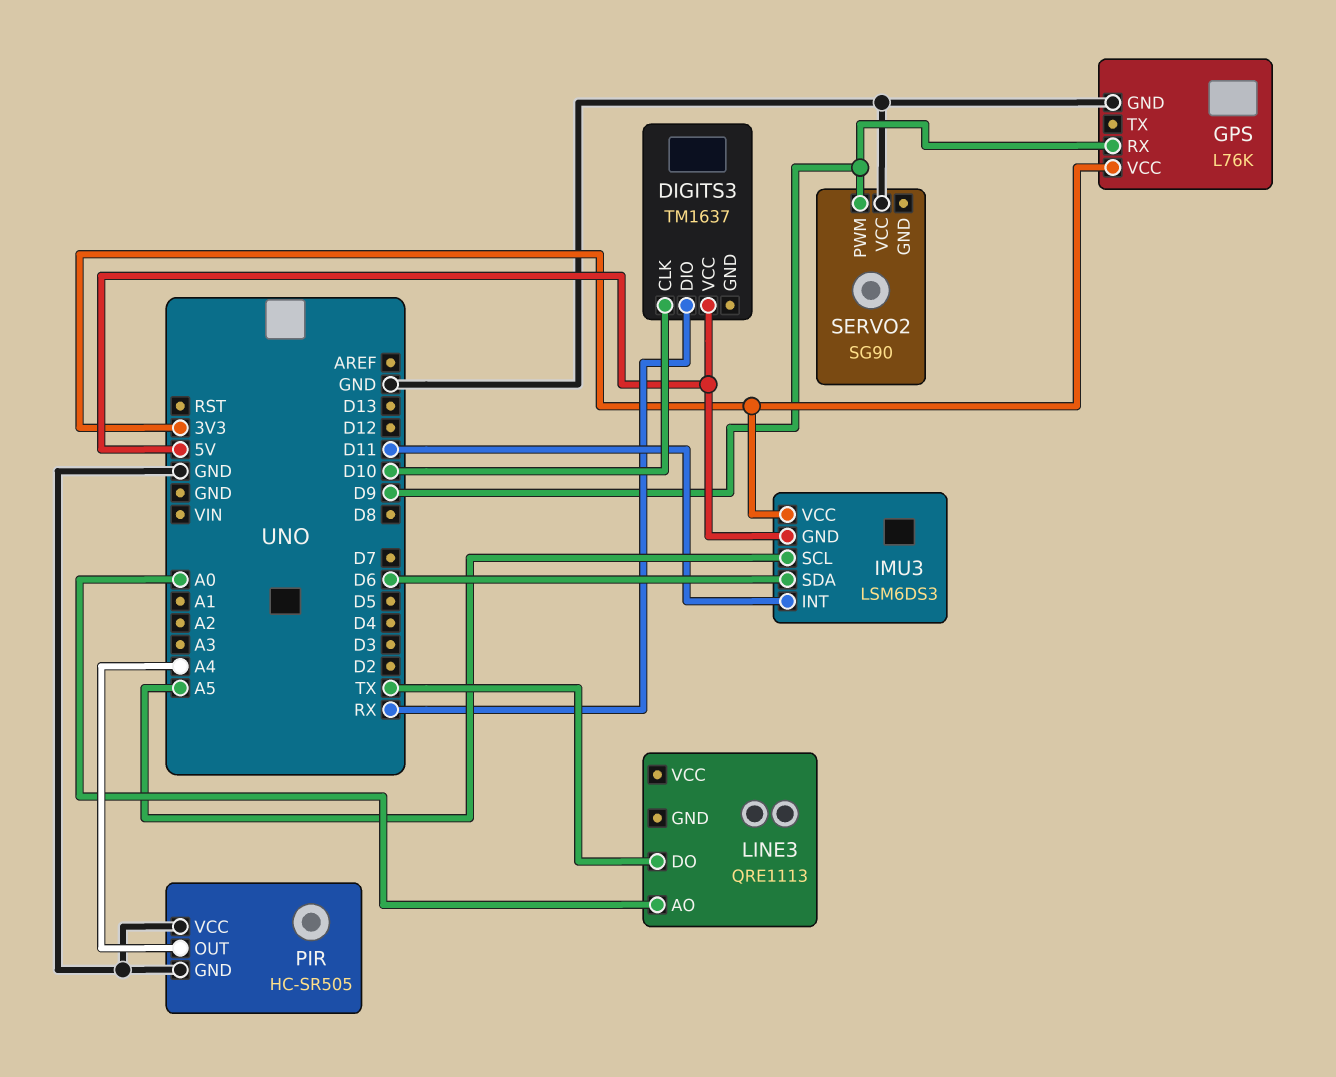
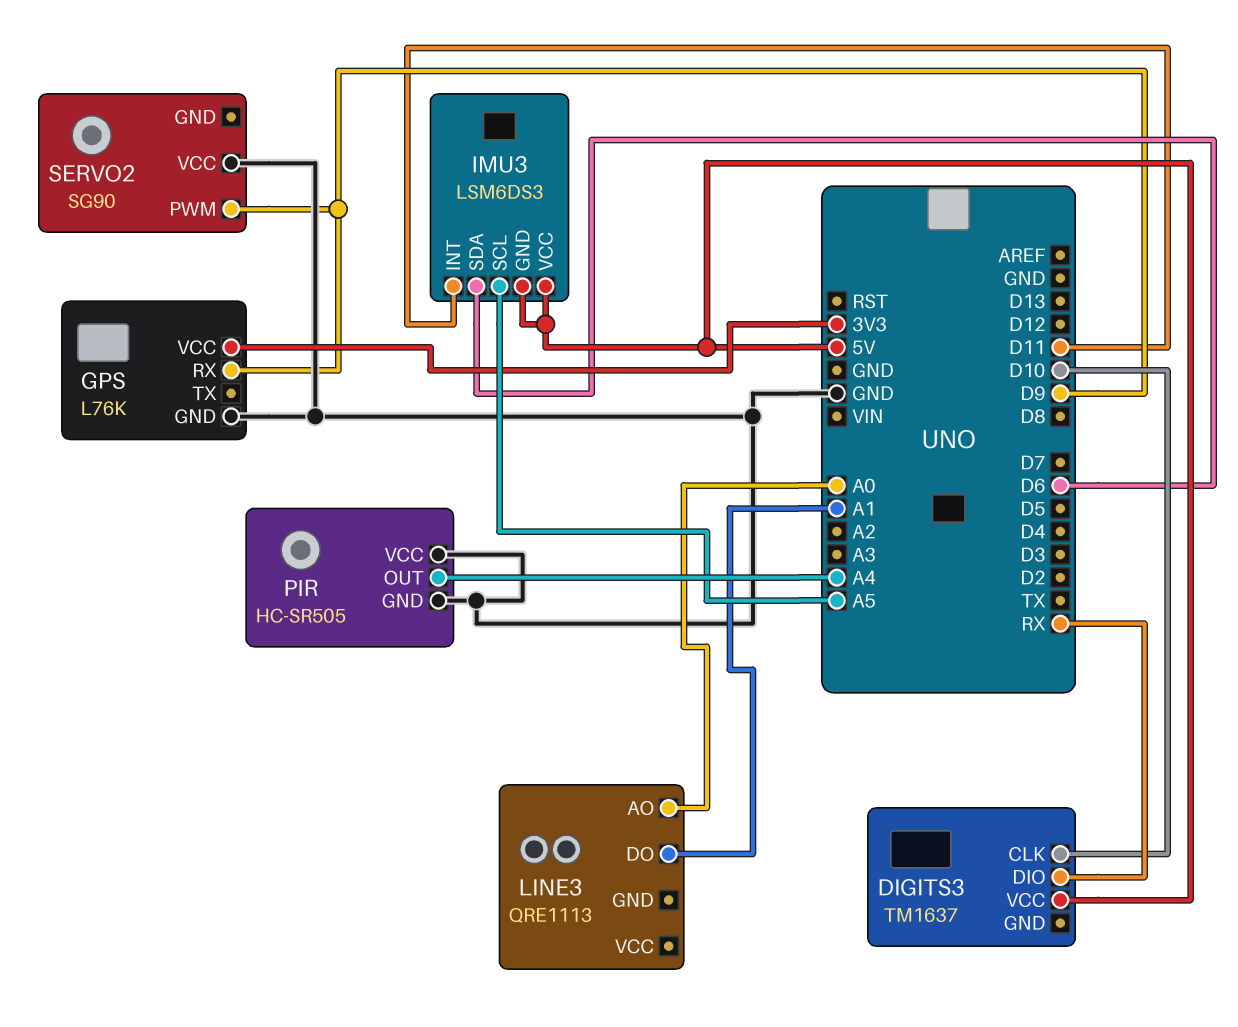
IMU3 pin VCC: 3V3 -> 5V
LINE3 pin DO: TX -> A1

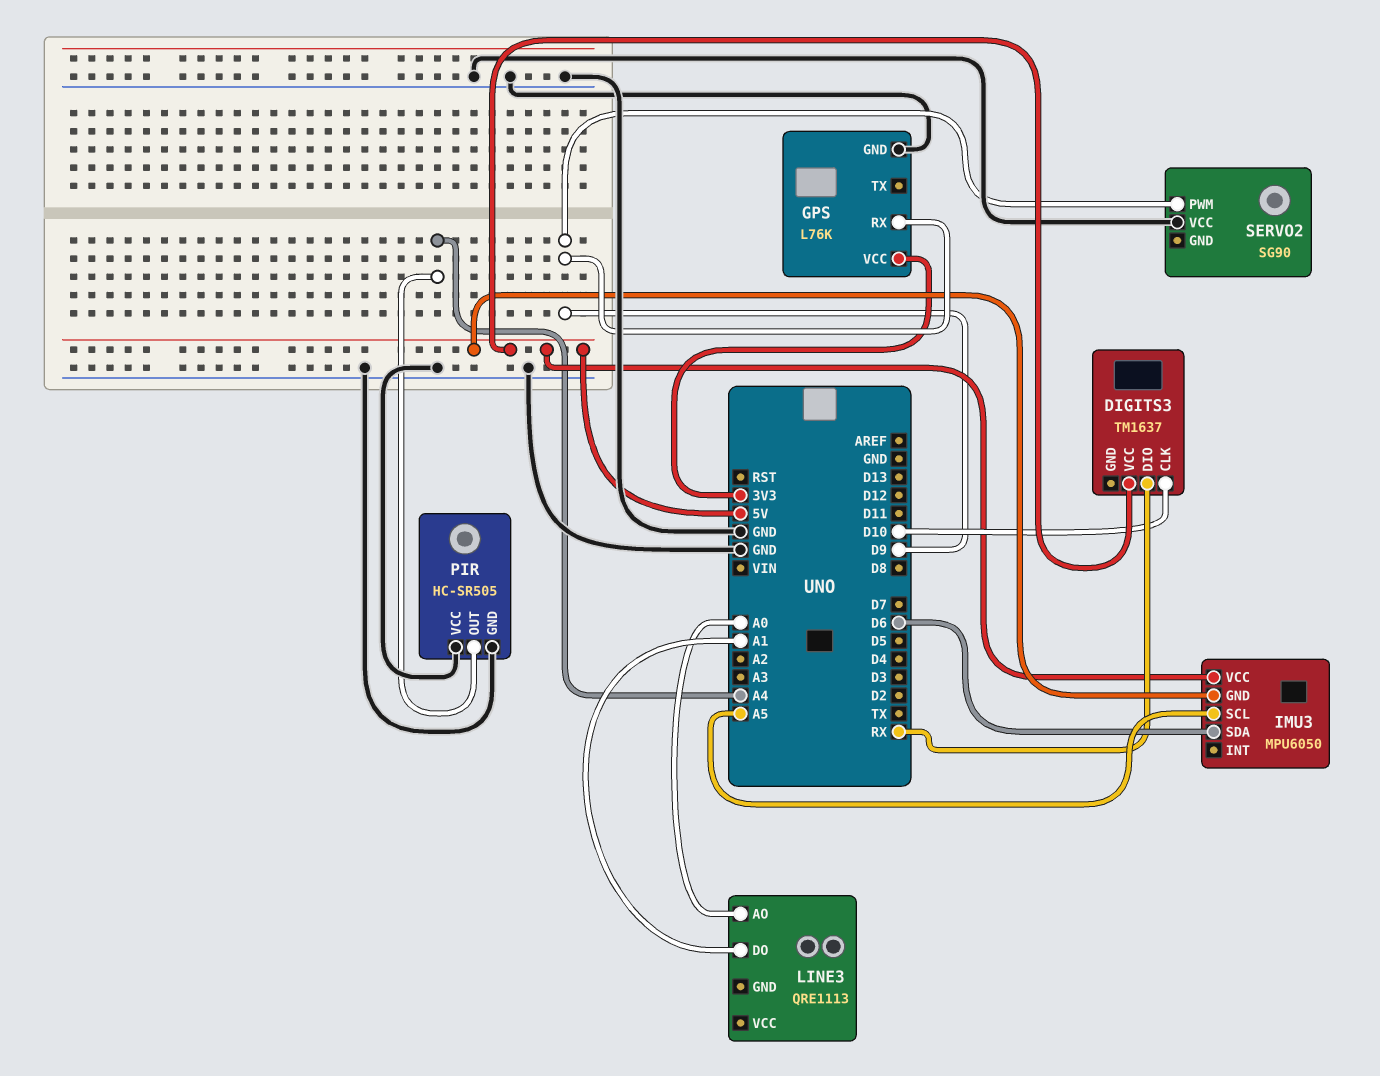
IMU3: LSM6DS3 -> MPU6050
IMU3 pin INT: D11 -> none

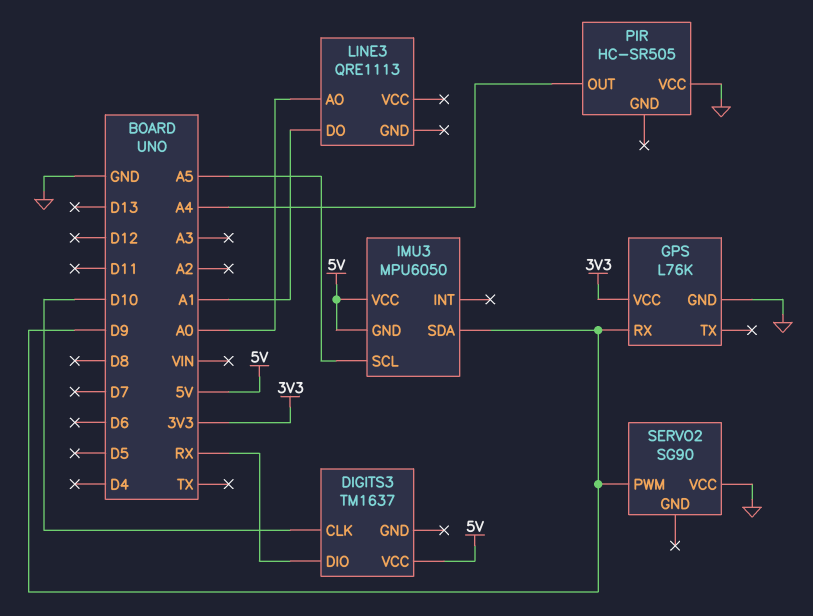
IMU3 pin SDA: D6 -> D9
PIR pin GND: GND -> none

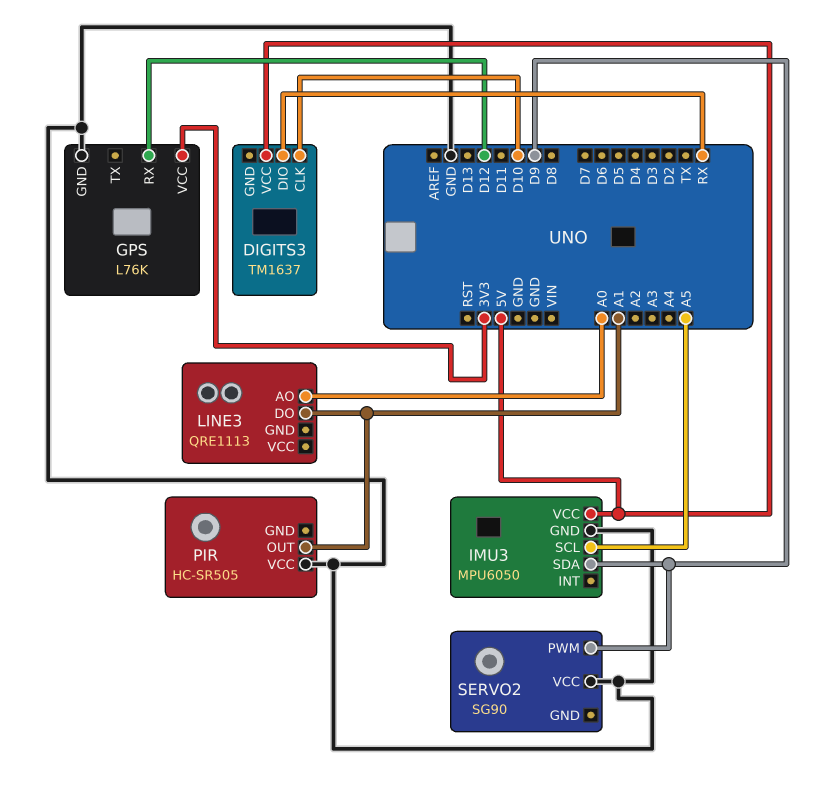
GPS pin RX: D9 -> D12
IMU3 pin GND: 5V -> GND
PIR pin OUT: A4 -> A1

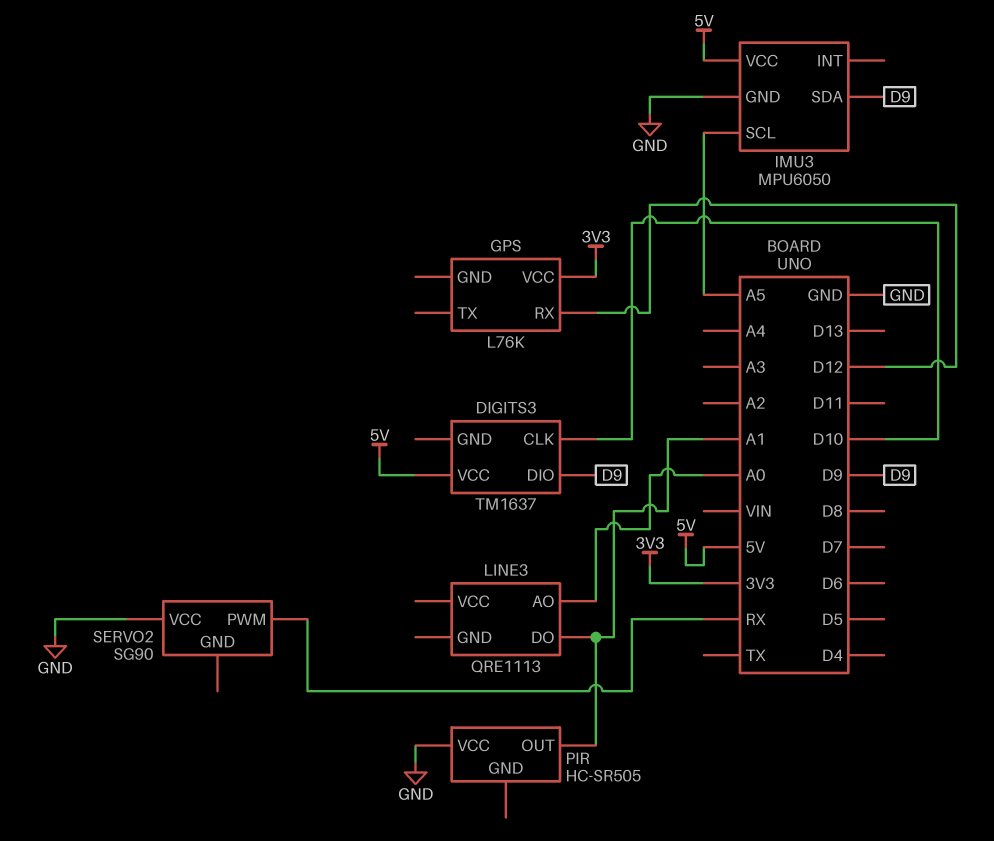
DIGITS3 pin DIO: RX -> D9
GPS pin GND: GND -> none
SERVO2 pin PWM: D9 -> RX

